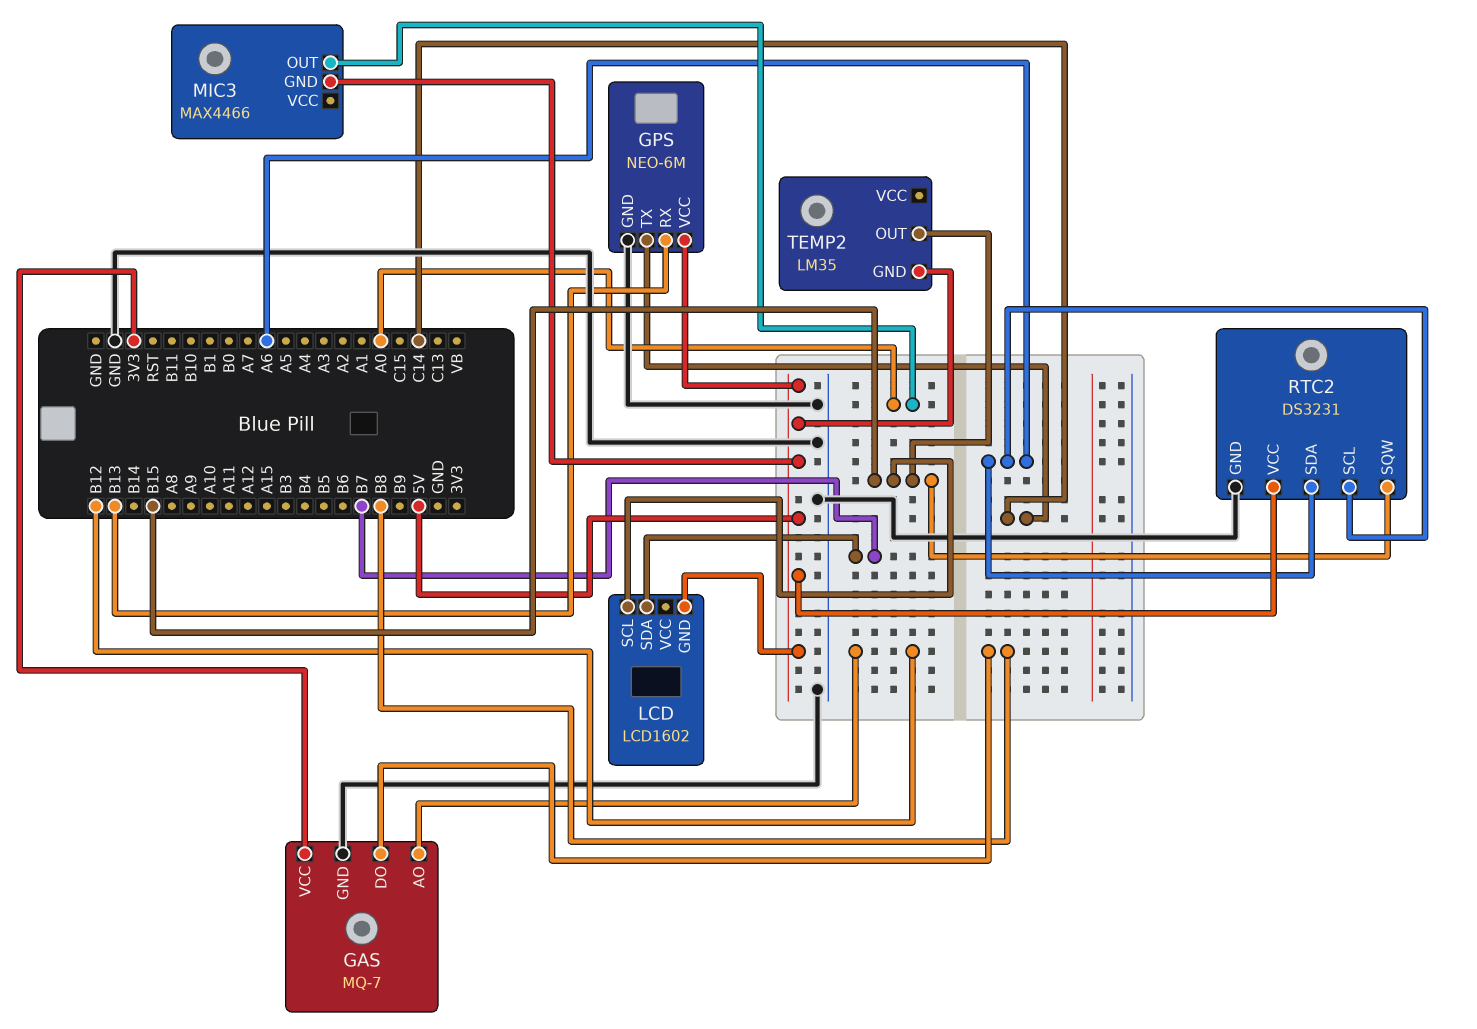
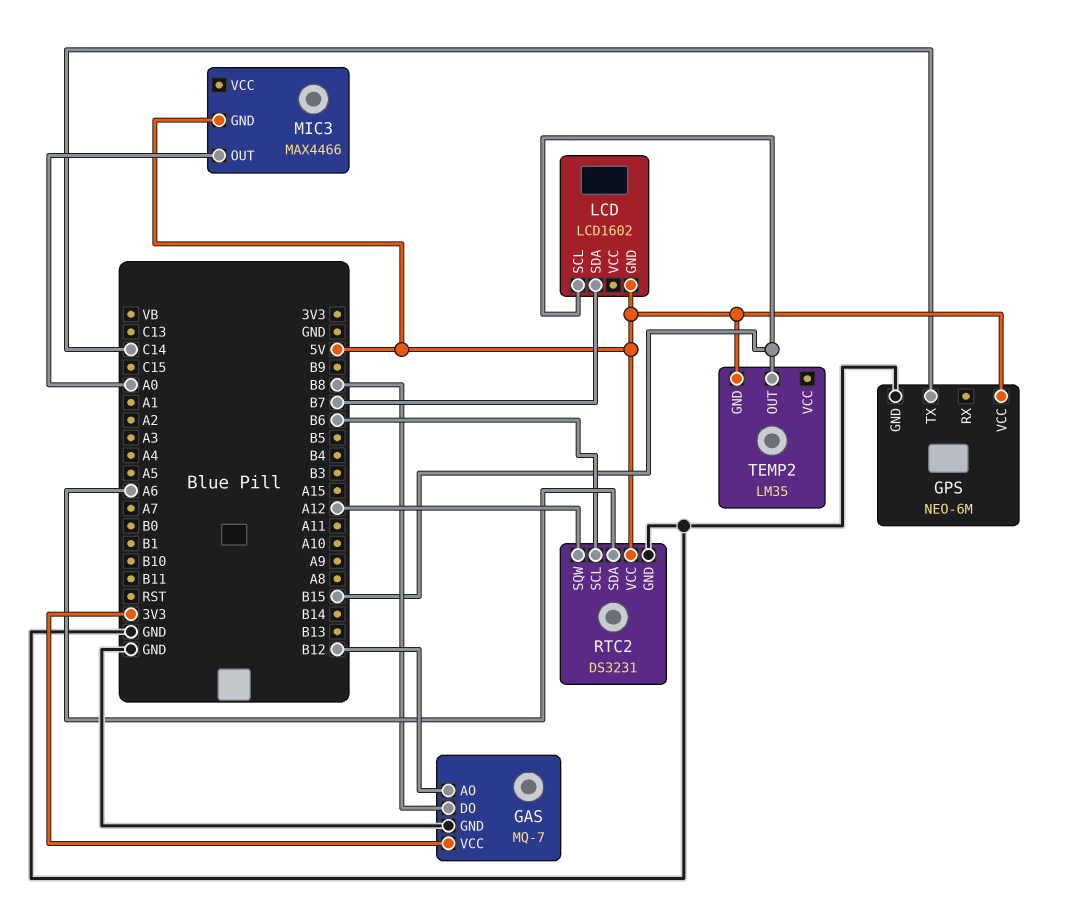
GPS pin RX: B13 -> none
RTC2 pin SCL: A6 -> B6
RTC2 pin SQW: B15 -> A12

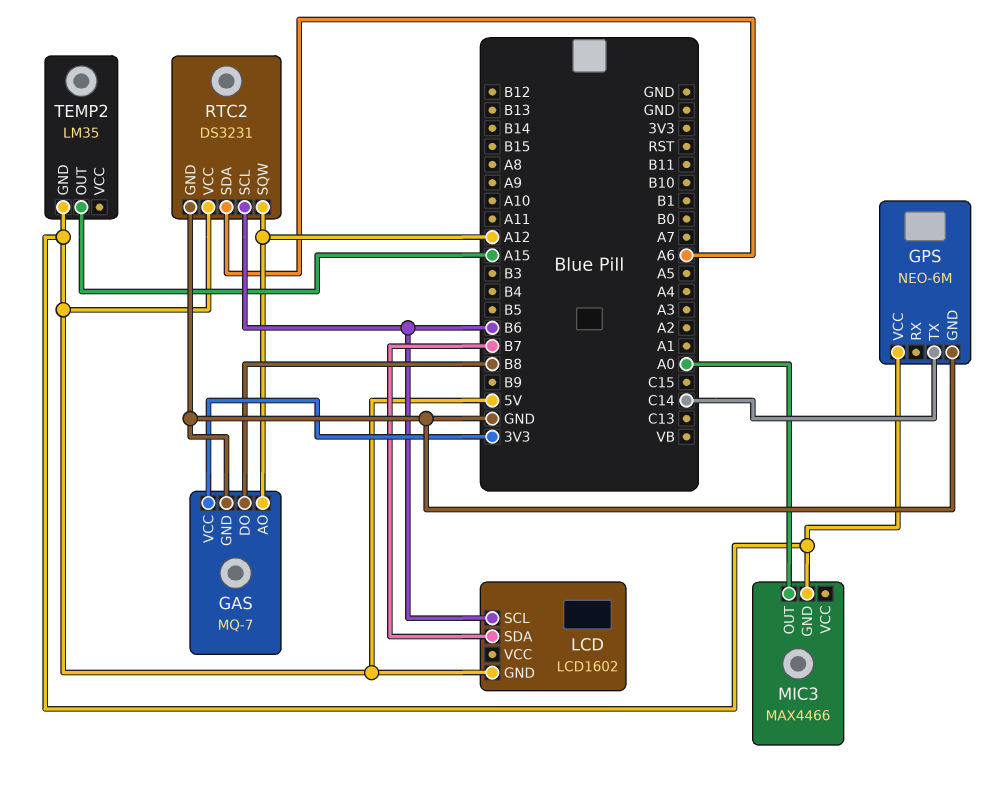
GAS pin AO: B12 -> A12
LCD pin SCL: B15 -> B6
TEMP2 pin OUT: B15 -> A15

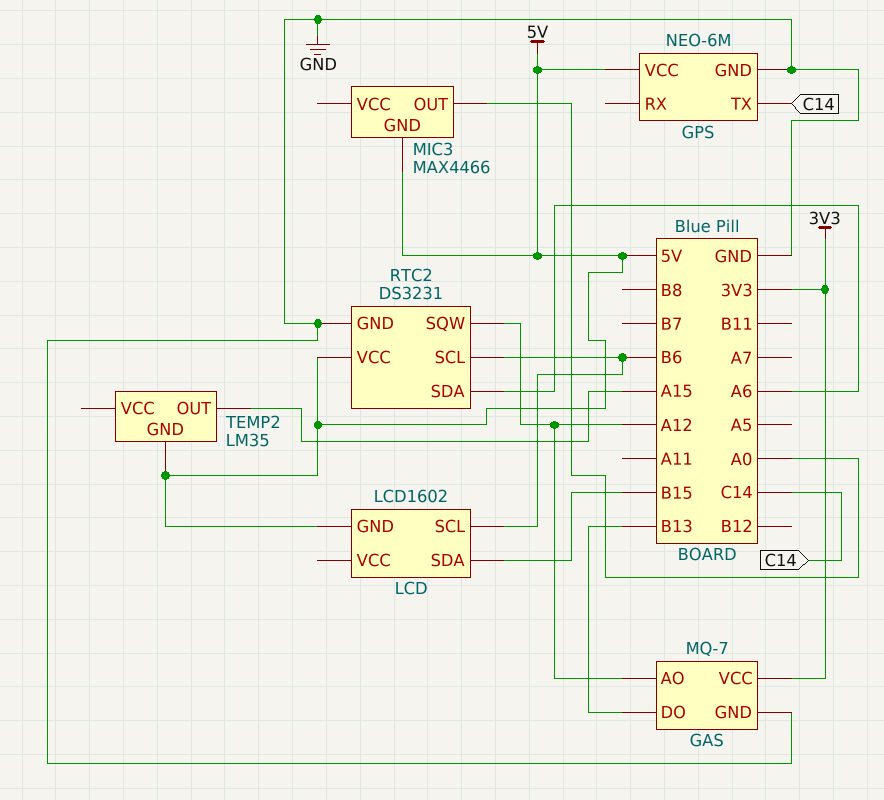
GAS pin DO: B8 -> B13
LCD pin SDA: B7 -> B15

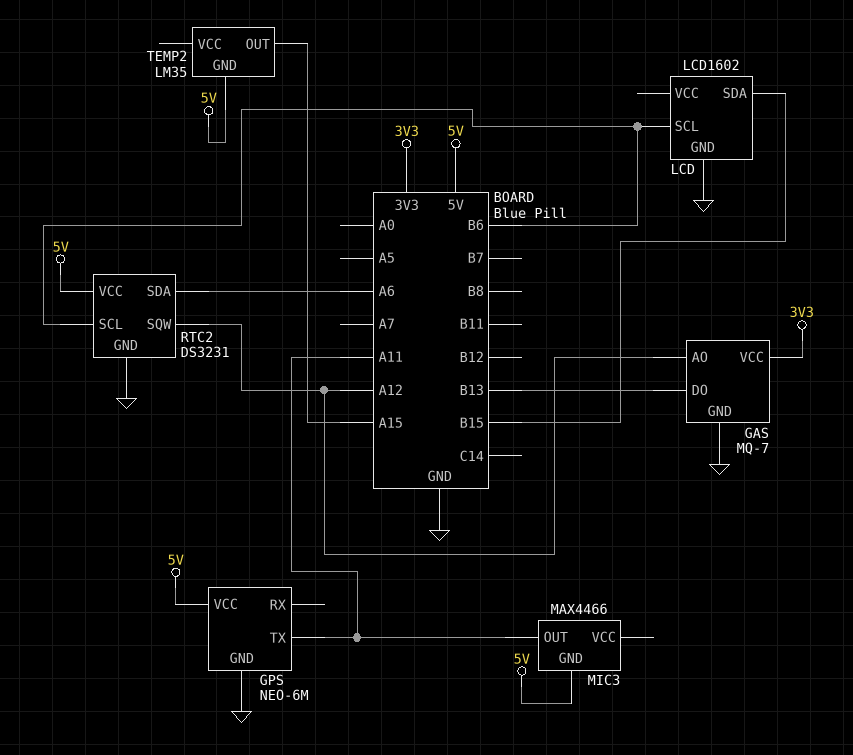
GPS pin TX: C14 -> A11
LCD pin GND: 5V -> GND
MIC3 pin OUT: A0 -> A11

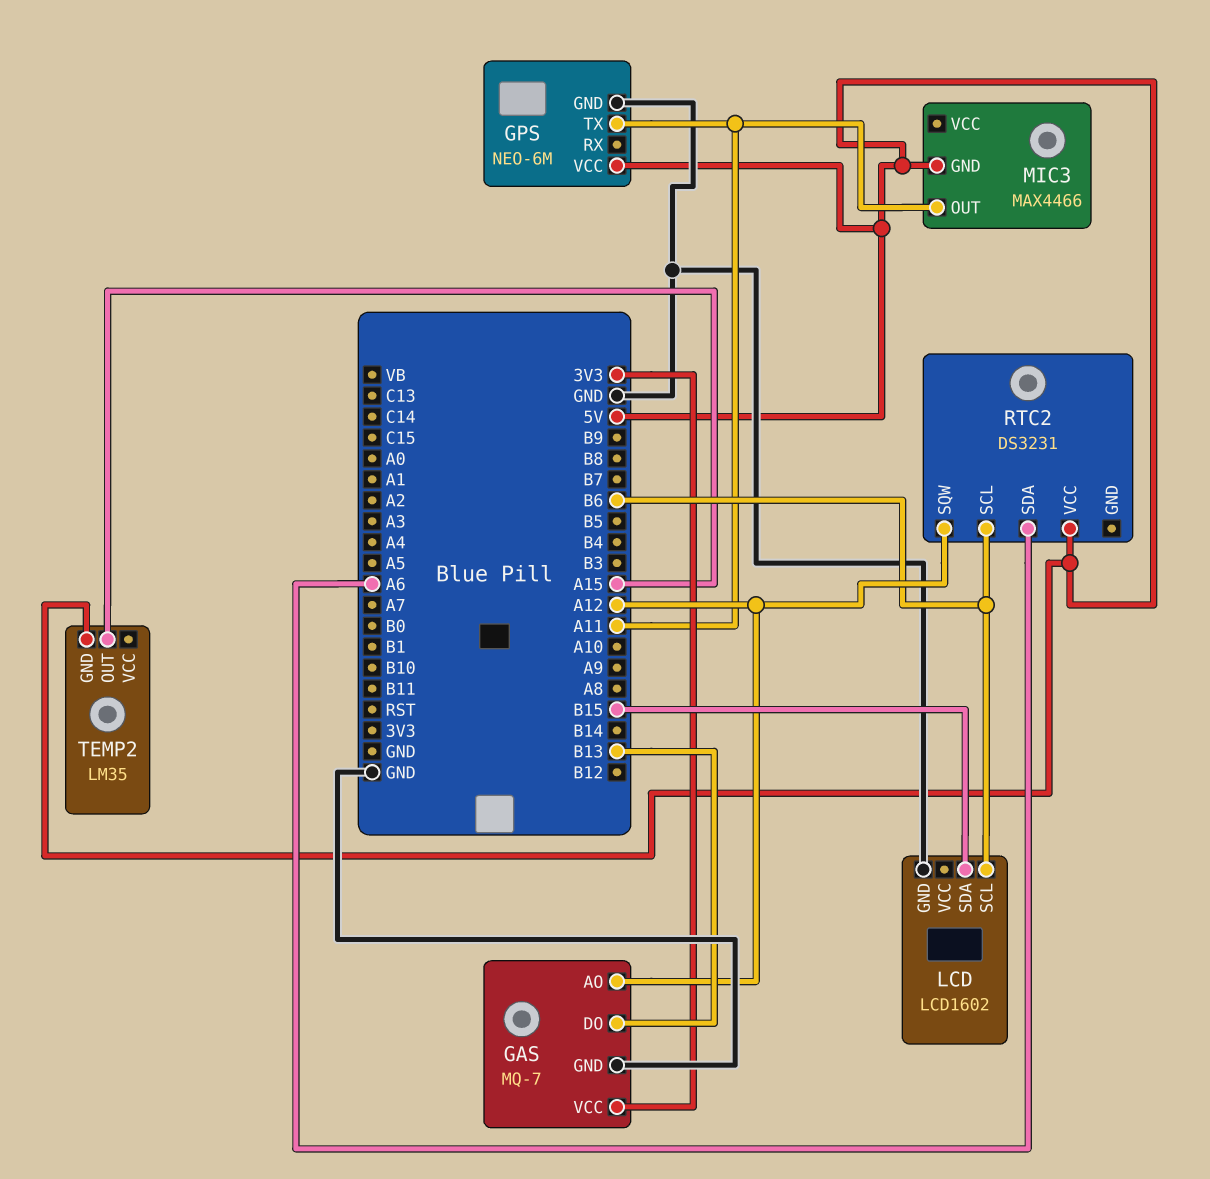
RTC2 pin GND: GND -> none

